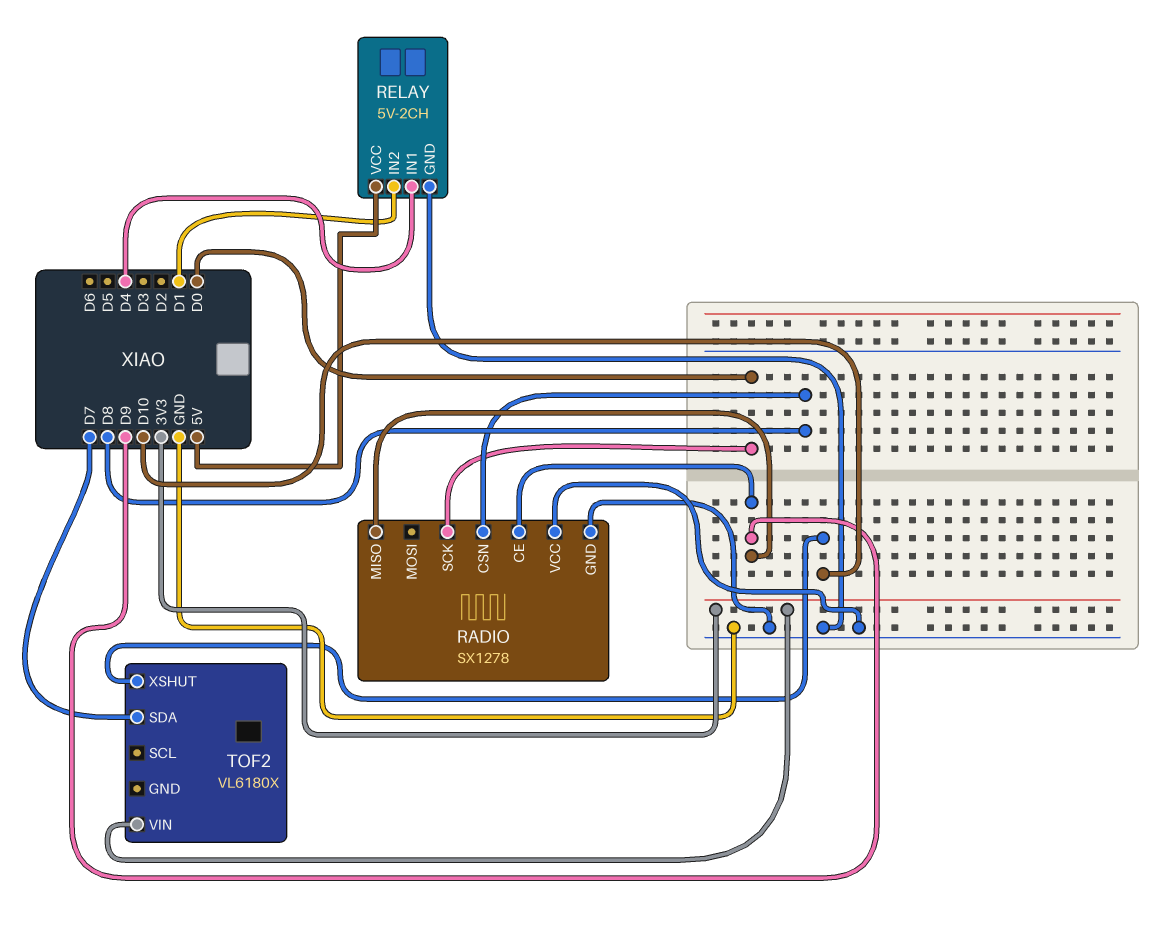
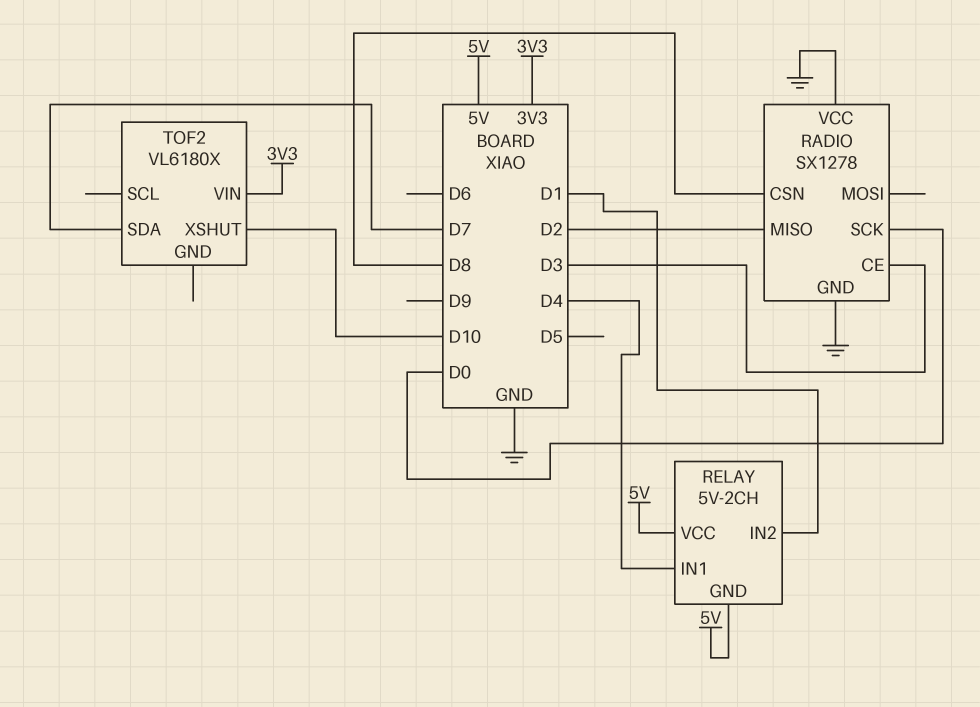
RADIO pin CE: D9 -> D3
RADIO pin MISO: D9 -> D2
RELAY pin GND: GND -> 5V

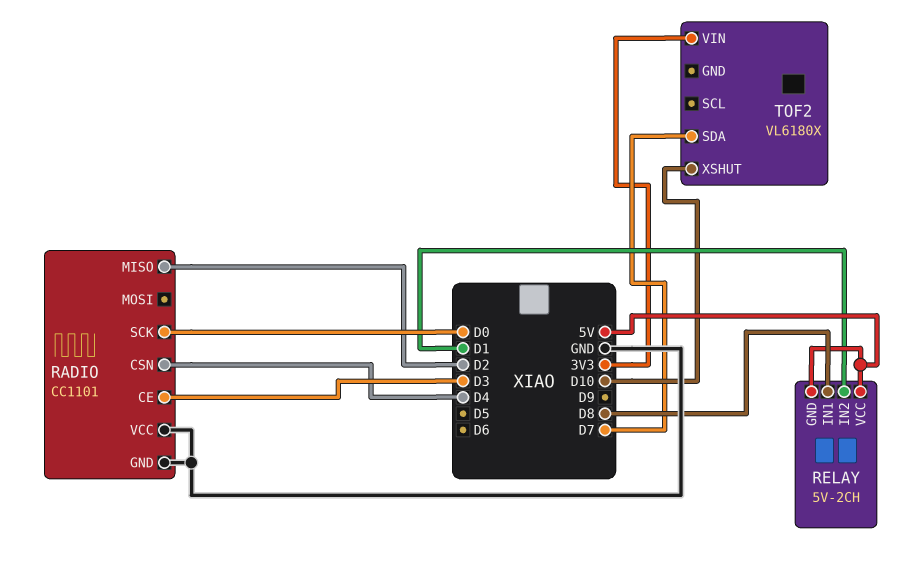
RADIO: SX1278 -> CC1101
RADIO pin CSN: D8 -> D4
RELAY pin IN1: D4 -> D8

